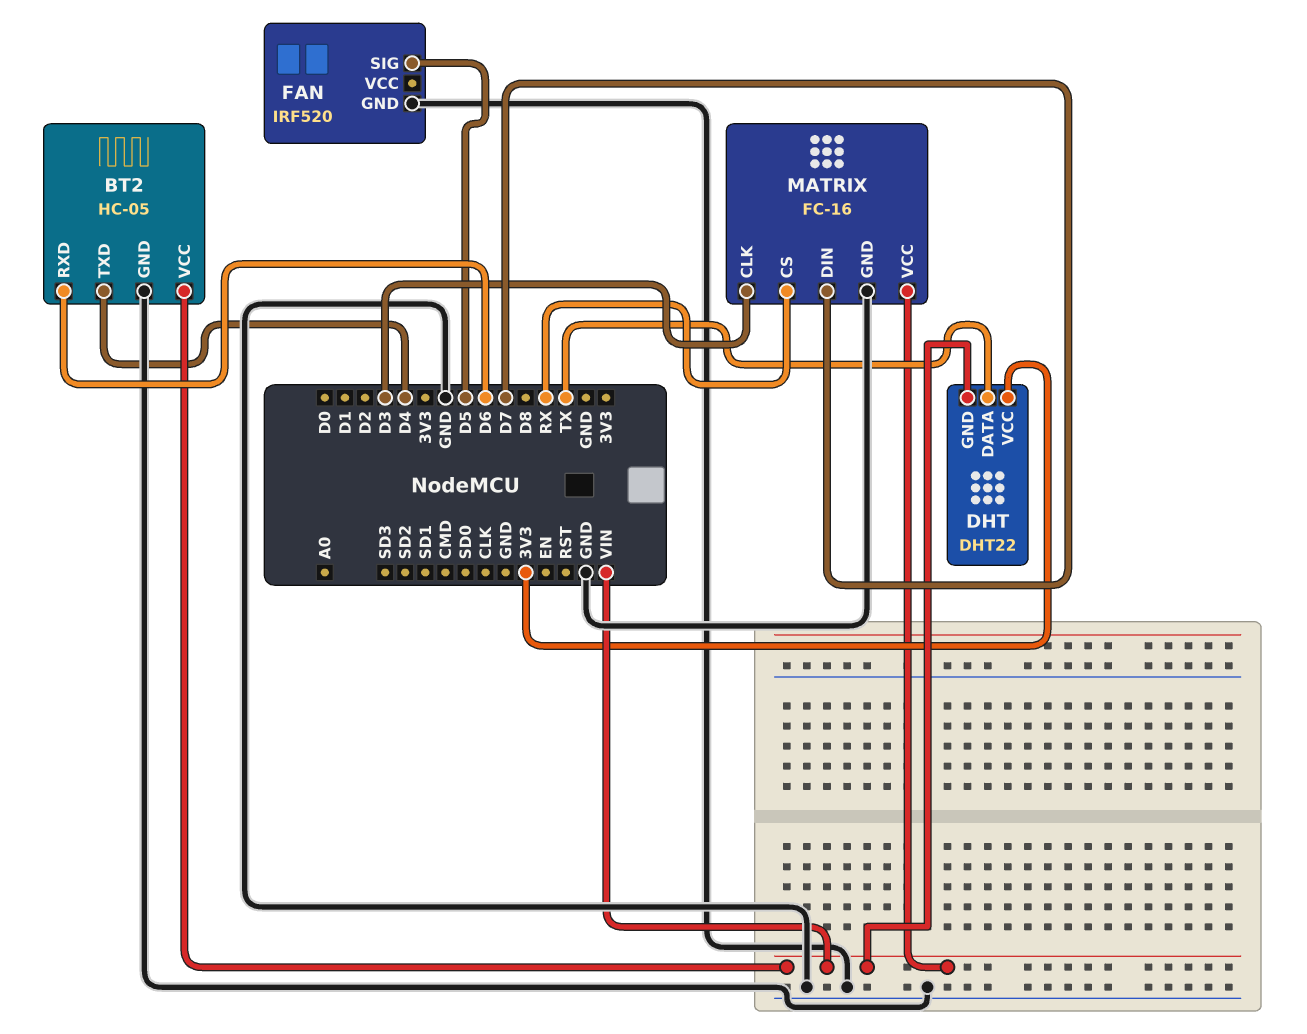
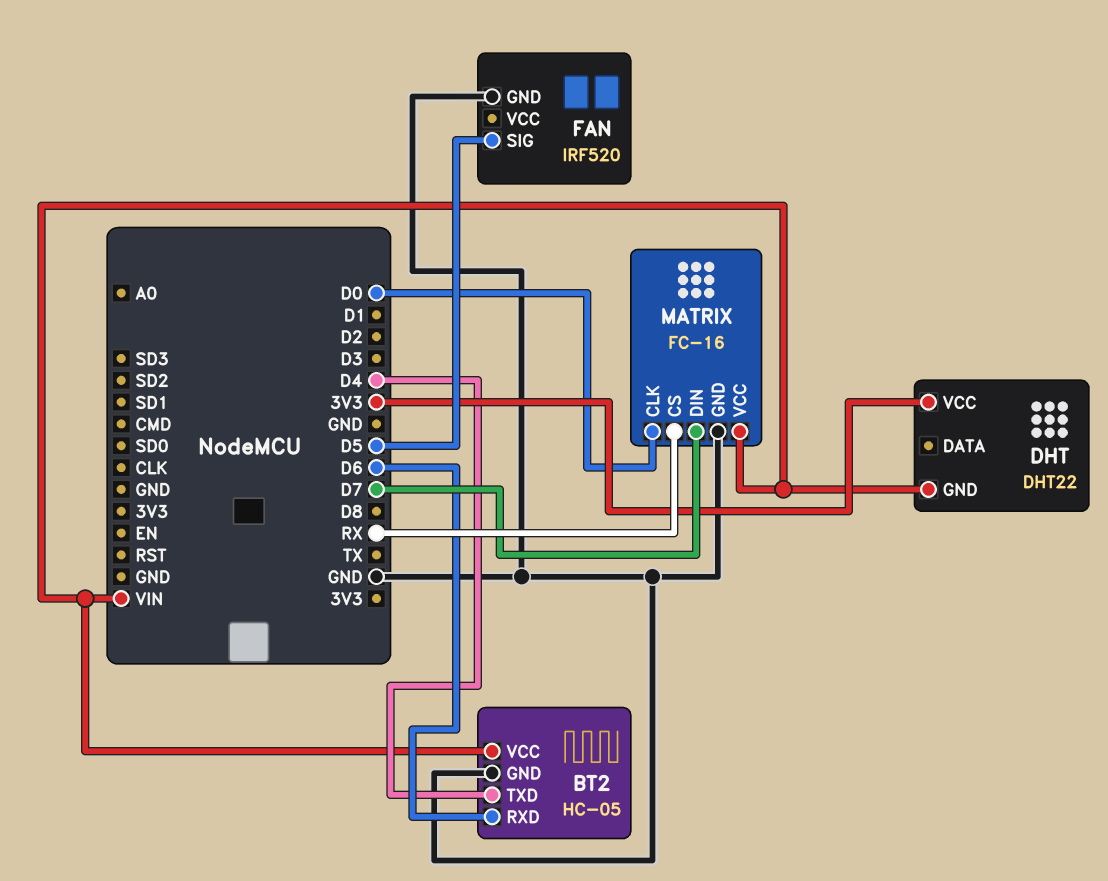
DHT pin DATA: TX -> none
MATRIX pin CLK: D3 -> D0

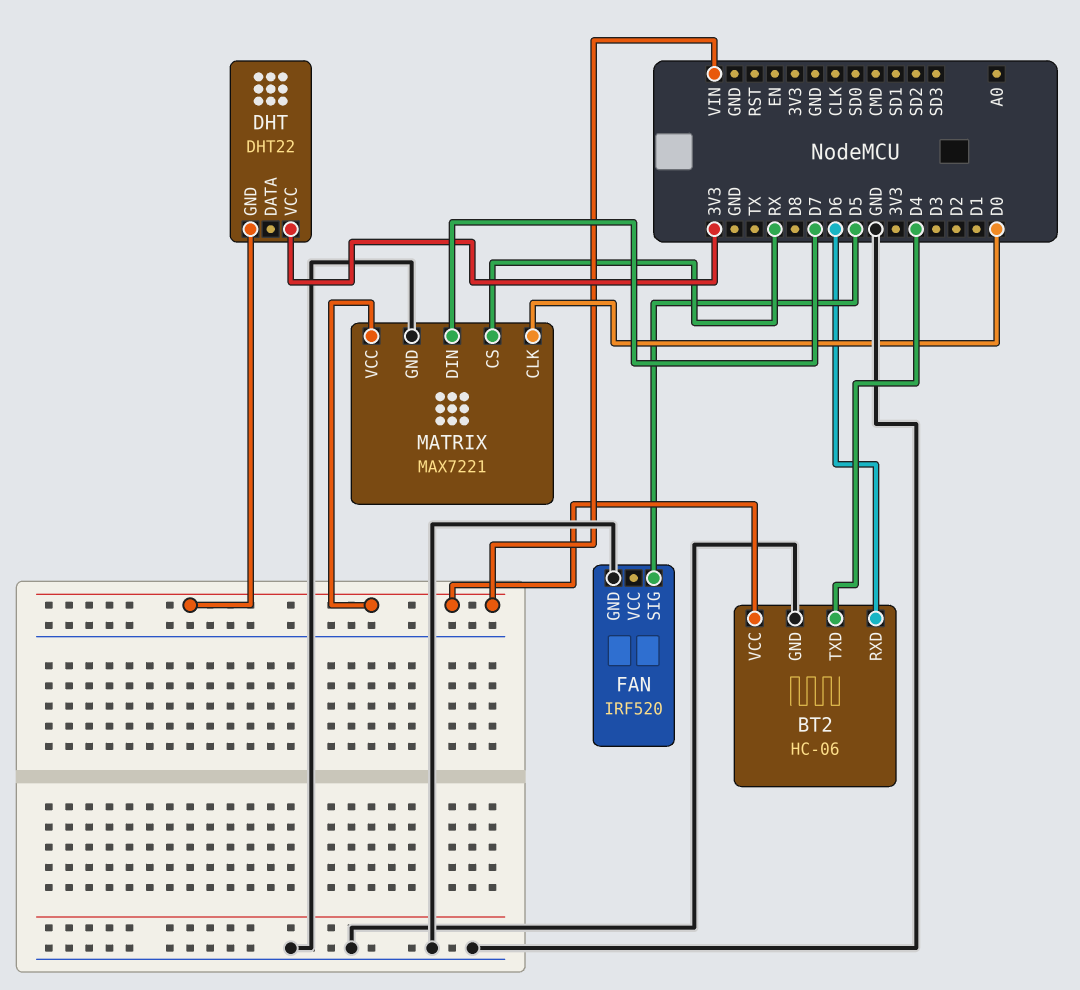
BT2: HC-05 -> HC-06
MATRIX: FC-16 -> MAX7221

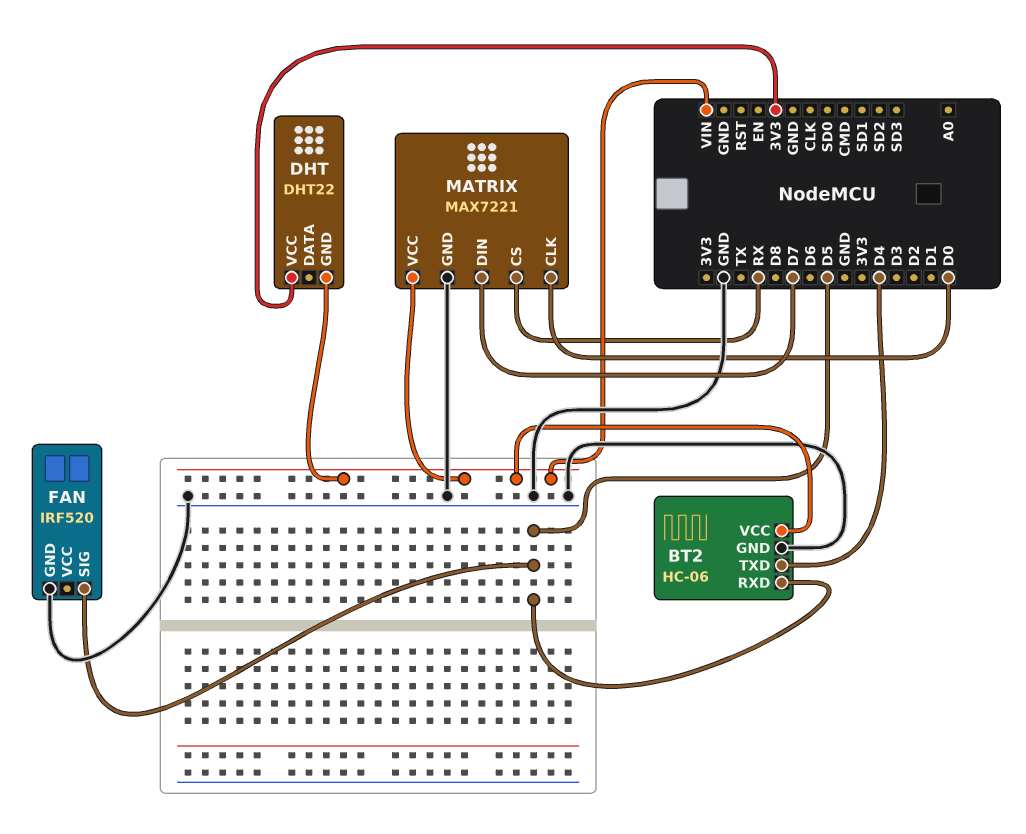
BT2 pin RXD: D6 -> D5

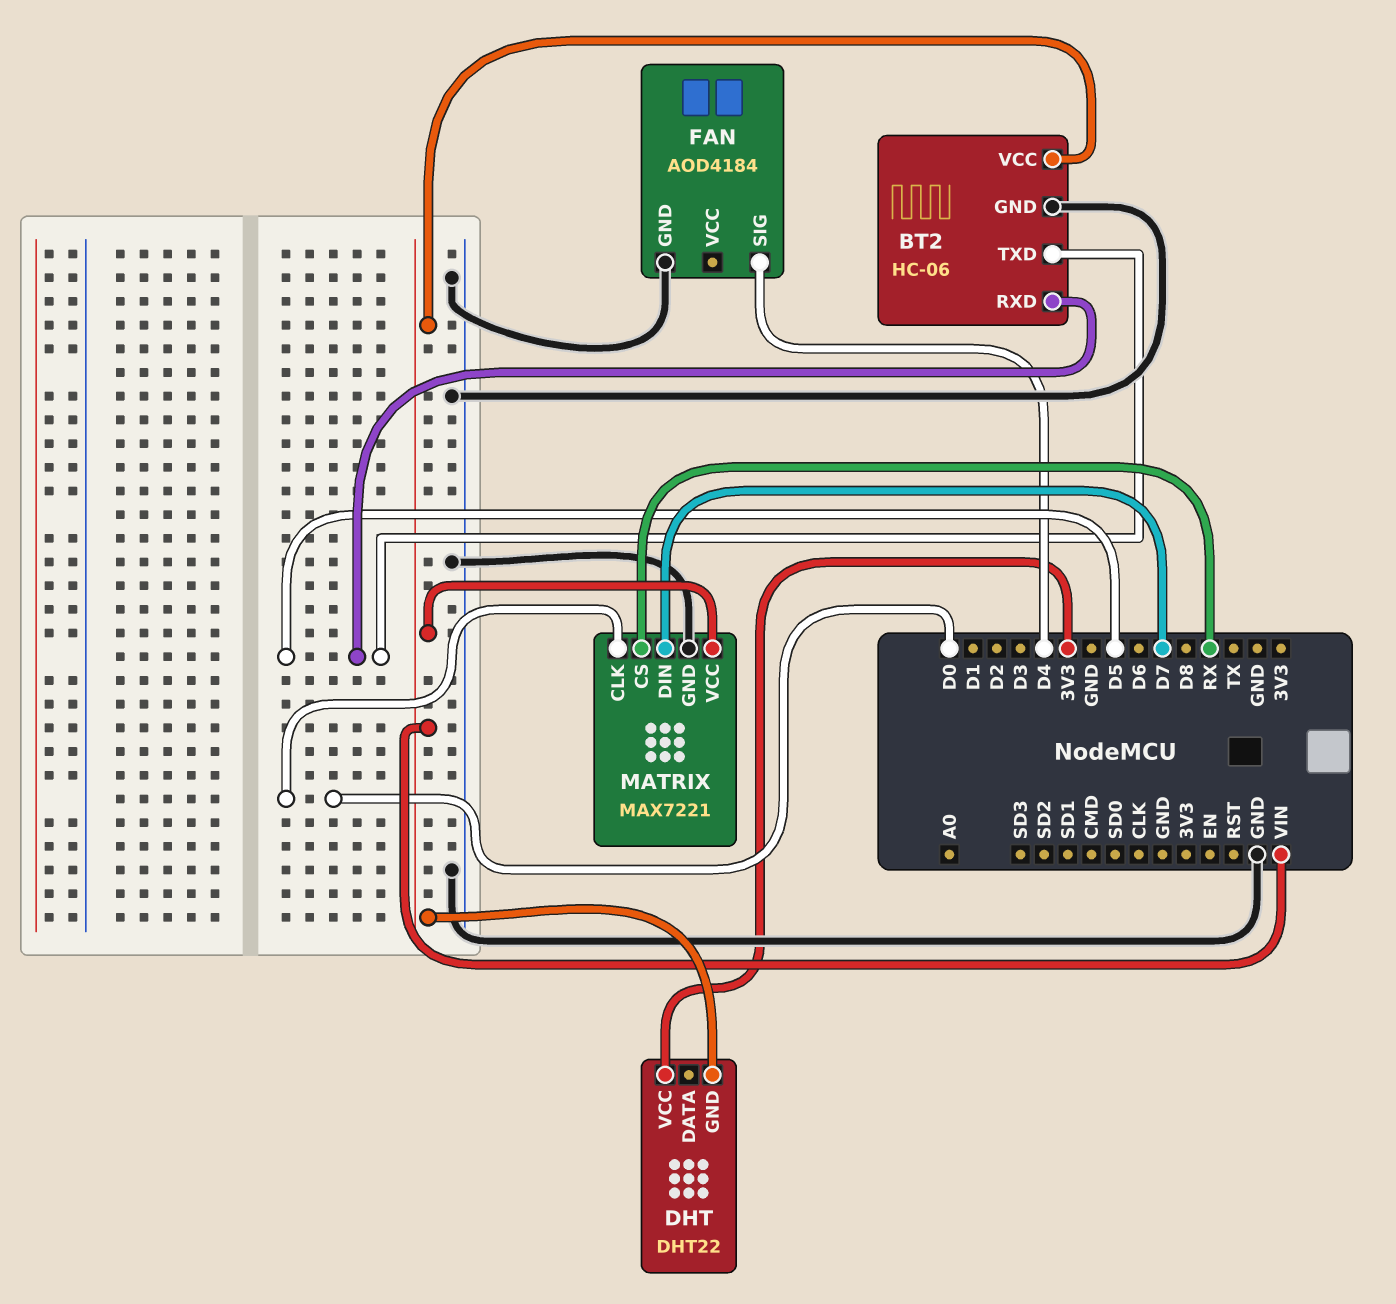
BT2 pin TXD: D4 -> D5
FAN: IRF520 -> AOD4184
FAN pin SIG: D5 -> D4

